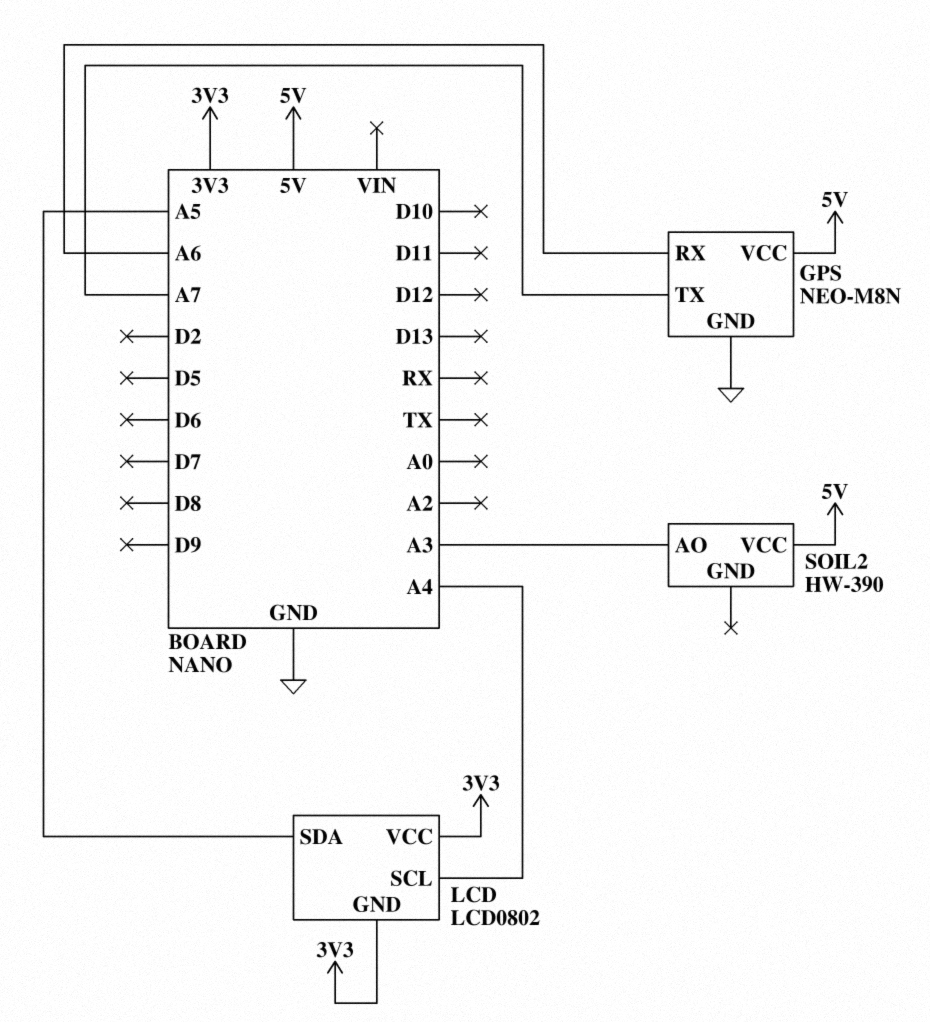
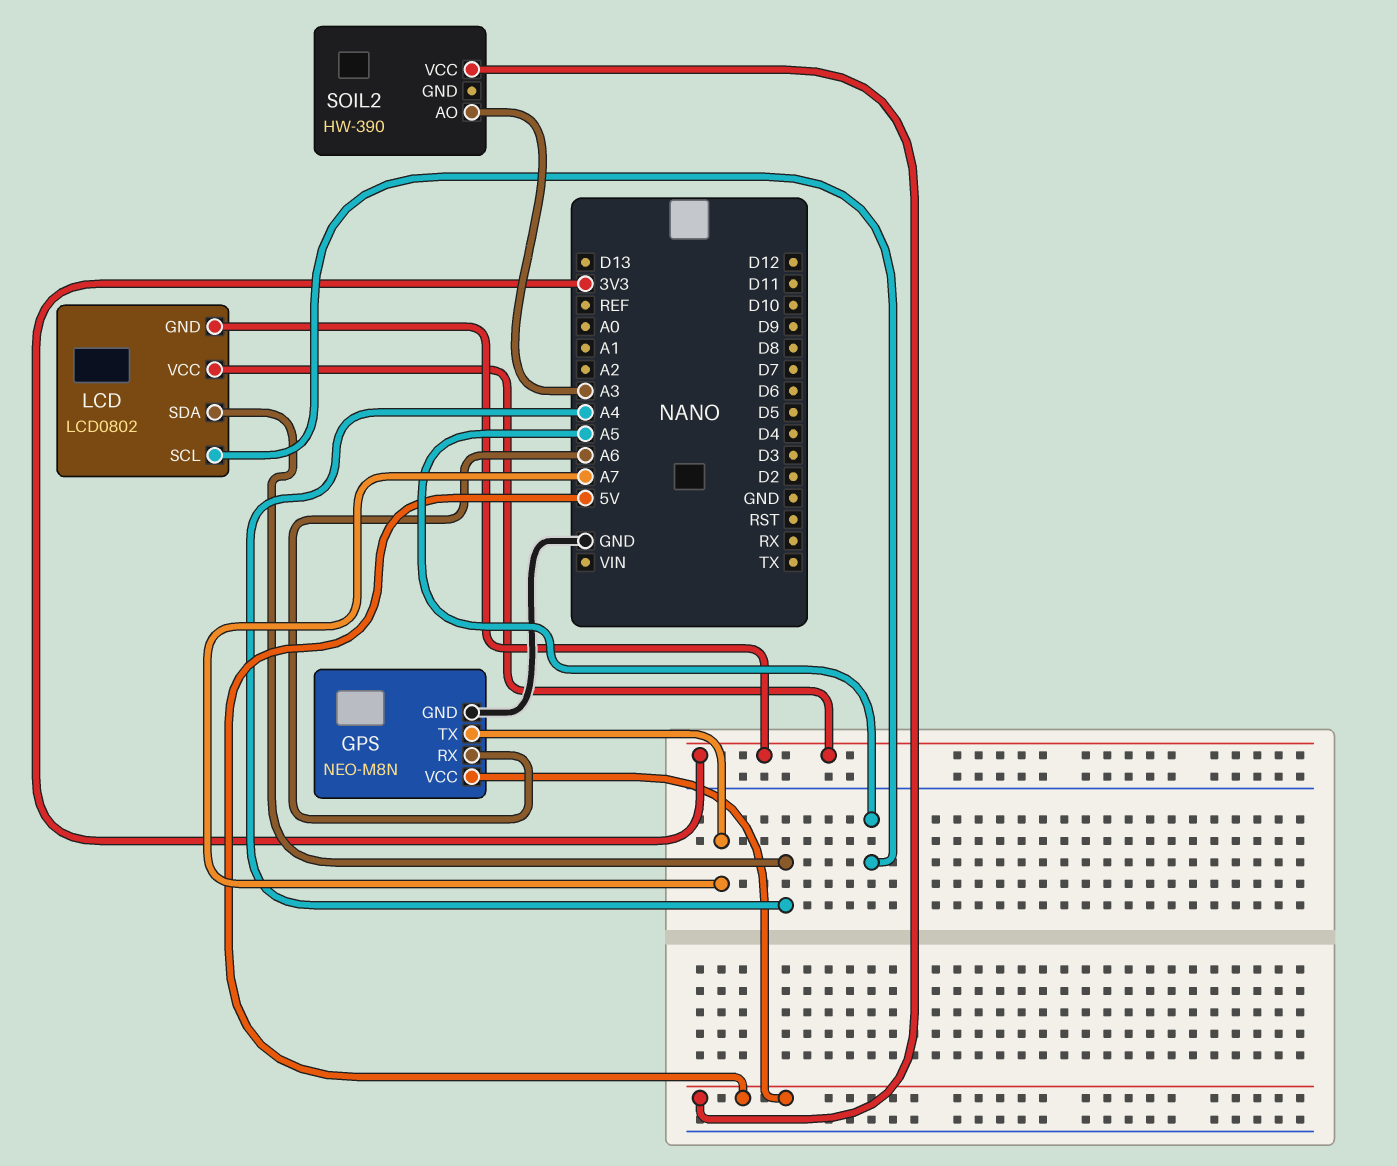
LCD pin SCL: A4 -> A5
LCD pin SDA: A5 -> A4

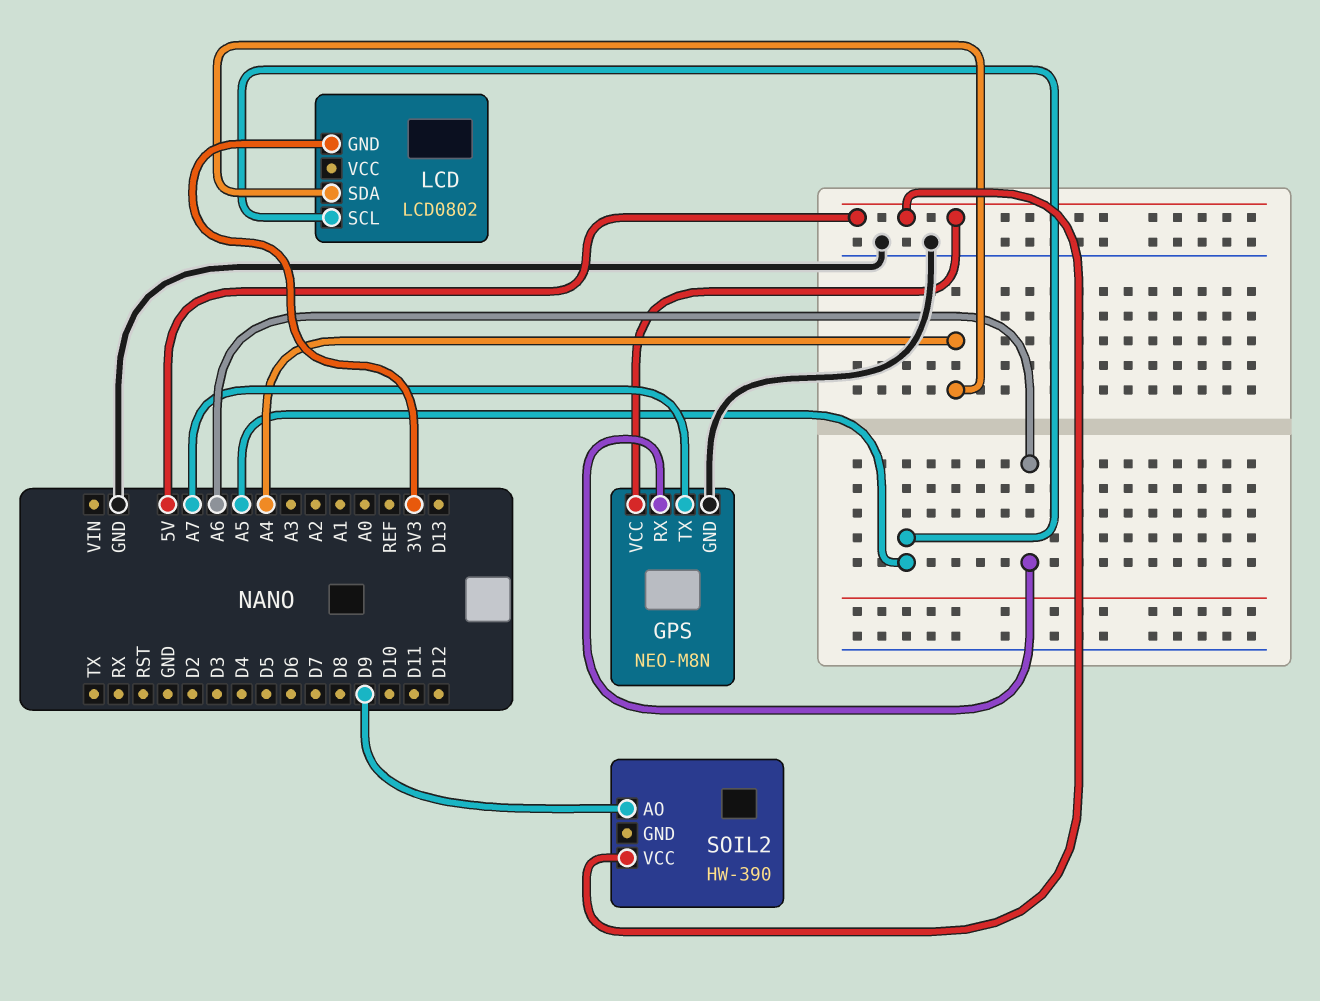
LCD pin VCC: 3V3 -> none
SOIL2 pin AO: A3 -> D9

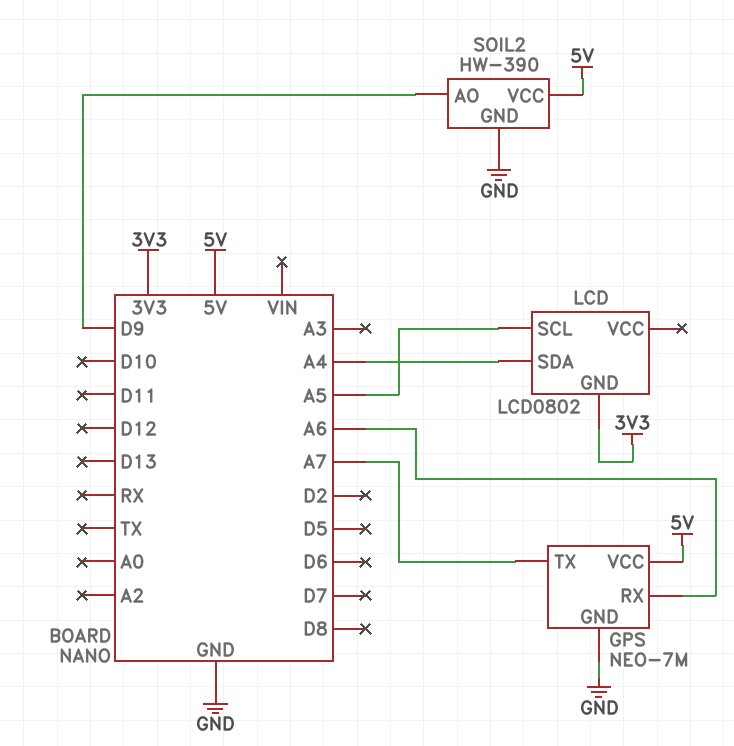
GPS: NEO-M8N -> NEO-7M
SOIL2 pin GND: none -> GND

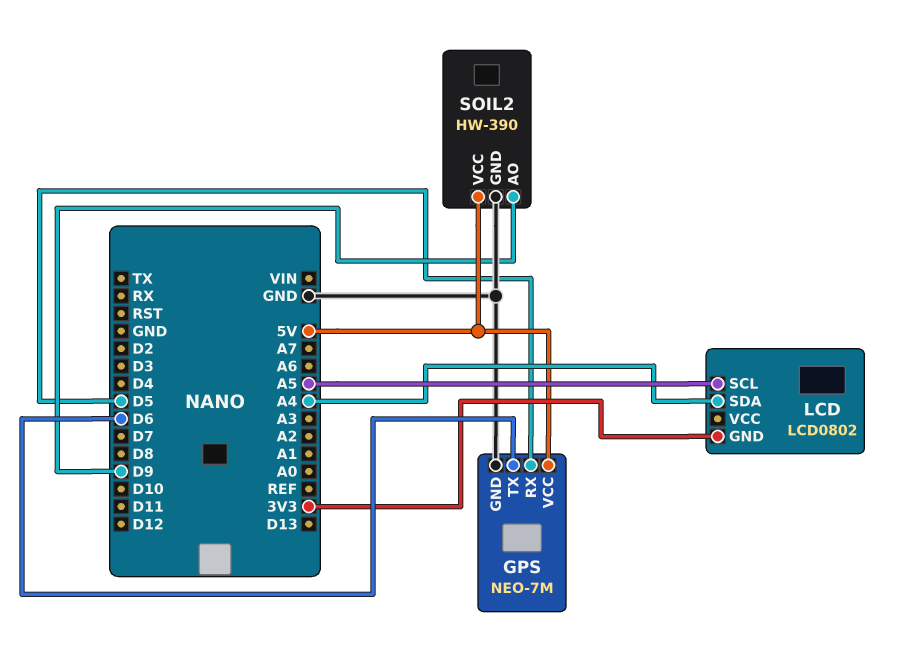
GPS pin RX: A6 -> D5
GPS pin TX: A7 -> D6

